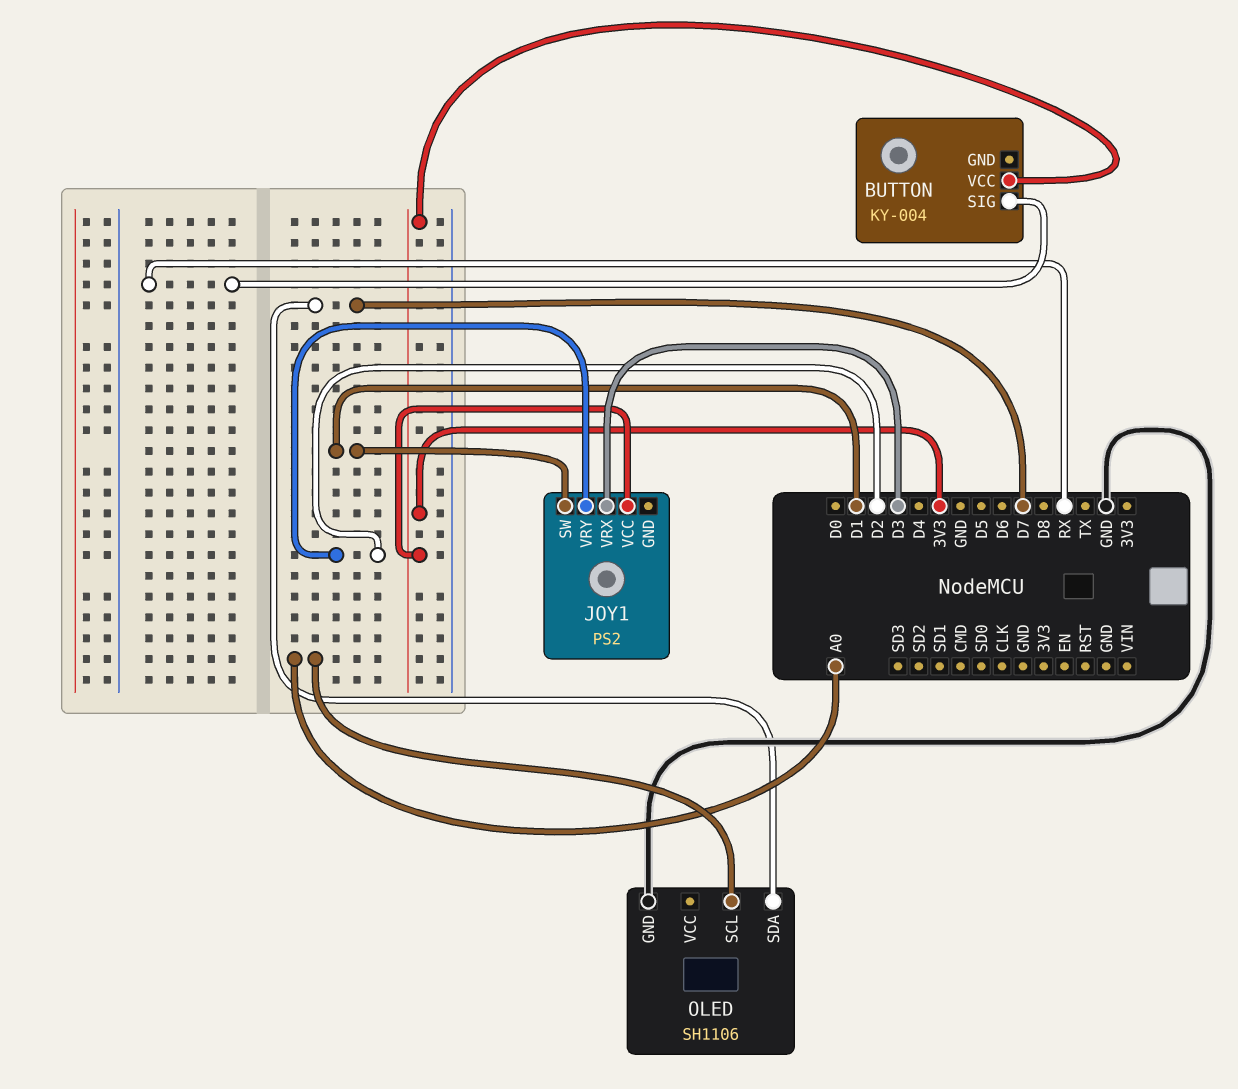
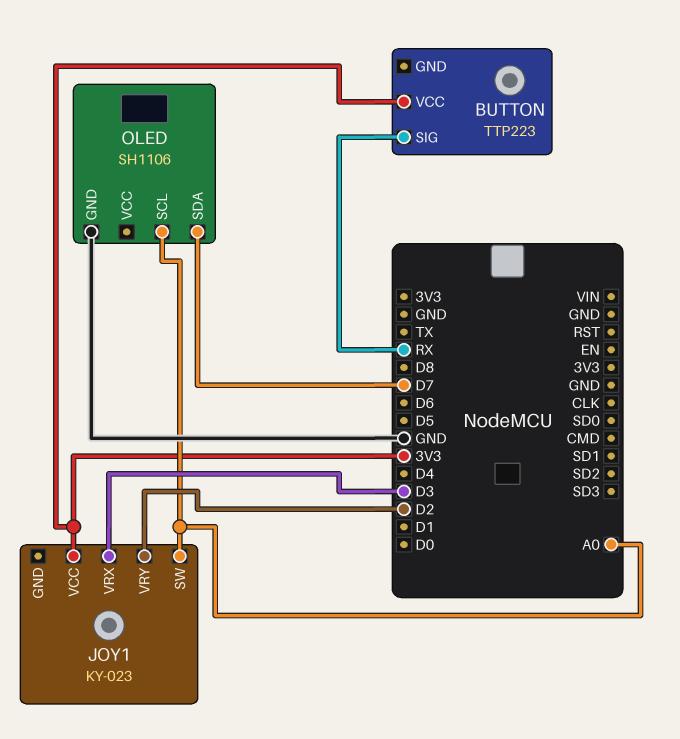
BUTTON: KY-004 -> TTP223
JOY1: PS2 -> KY-023
JOY1 pin SW: D1 -> A0

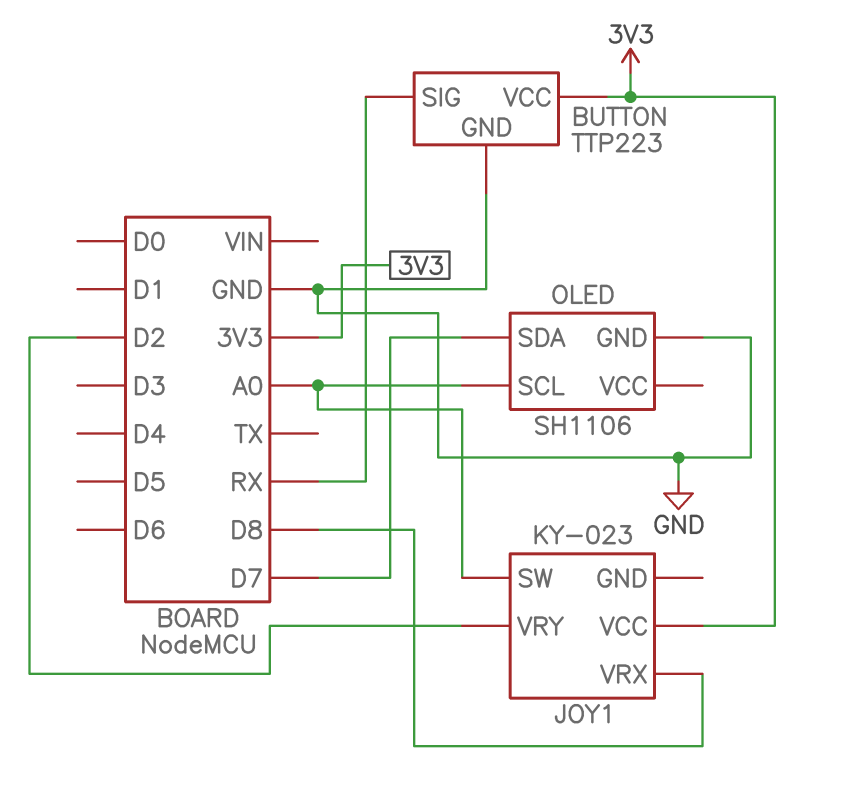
BUTTON pin GND: none -> GND
JOY1 pin VRX: D3 -> D8

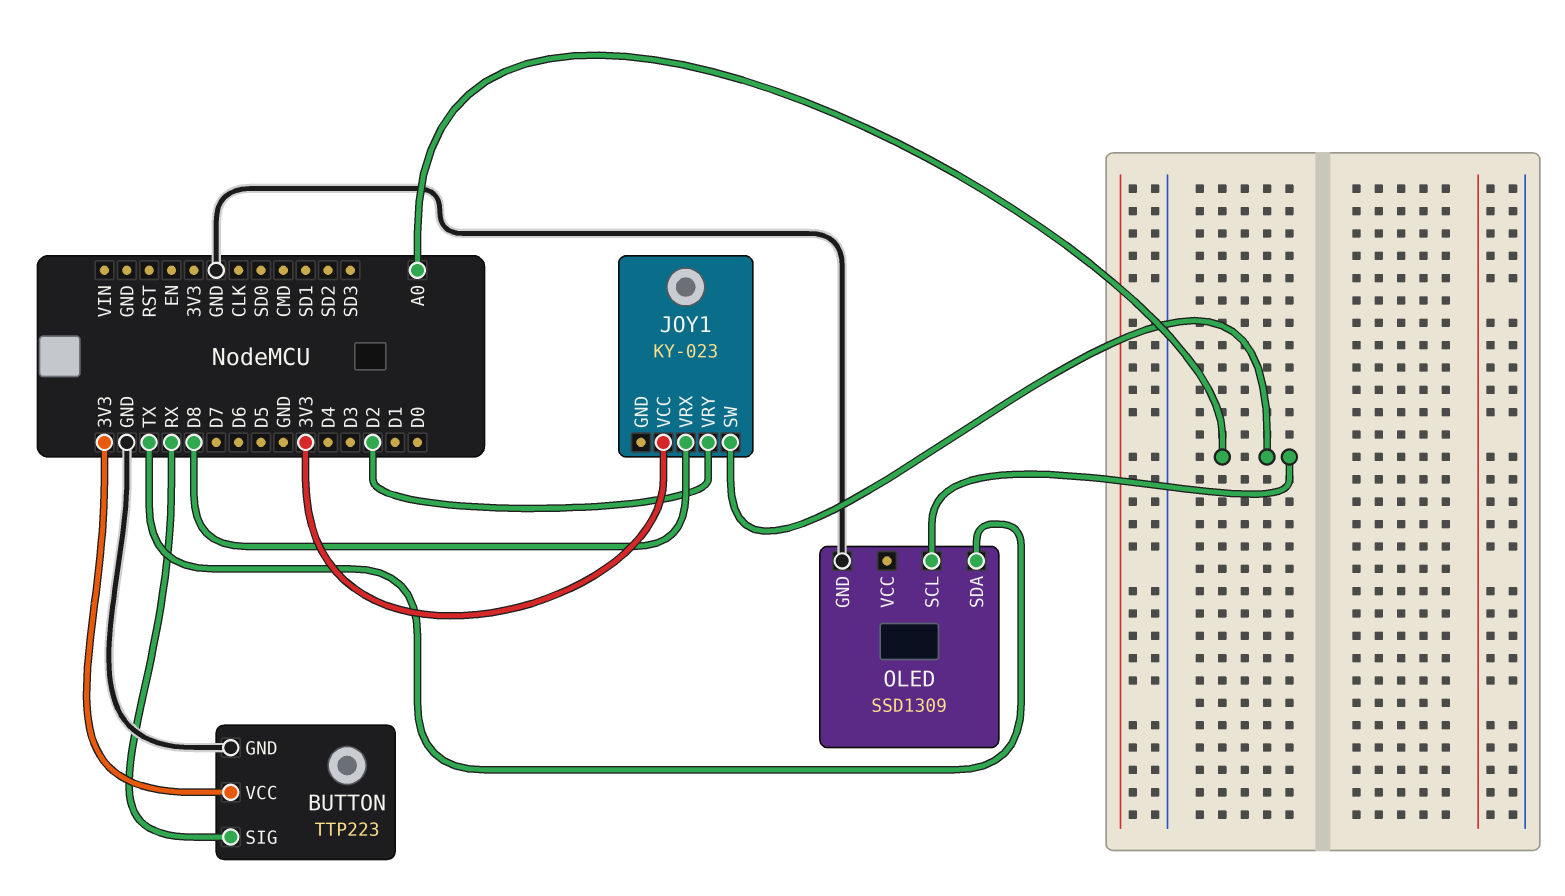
OLED: SH1106 -> SSD1309
OLED pin SDA: D7 -> TX

